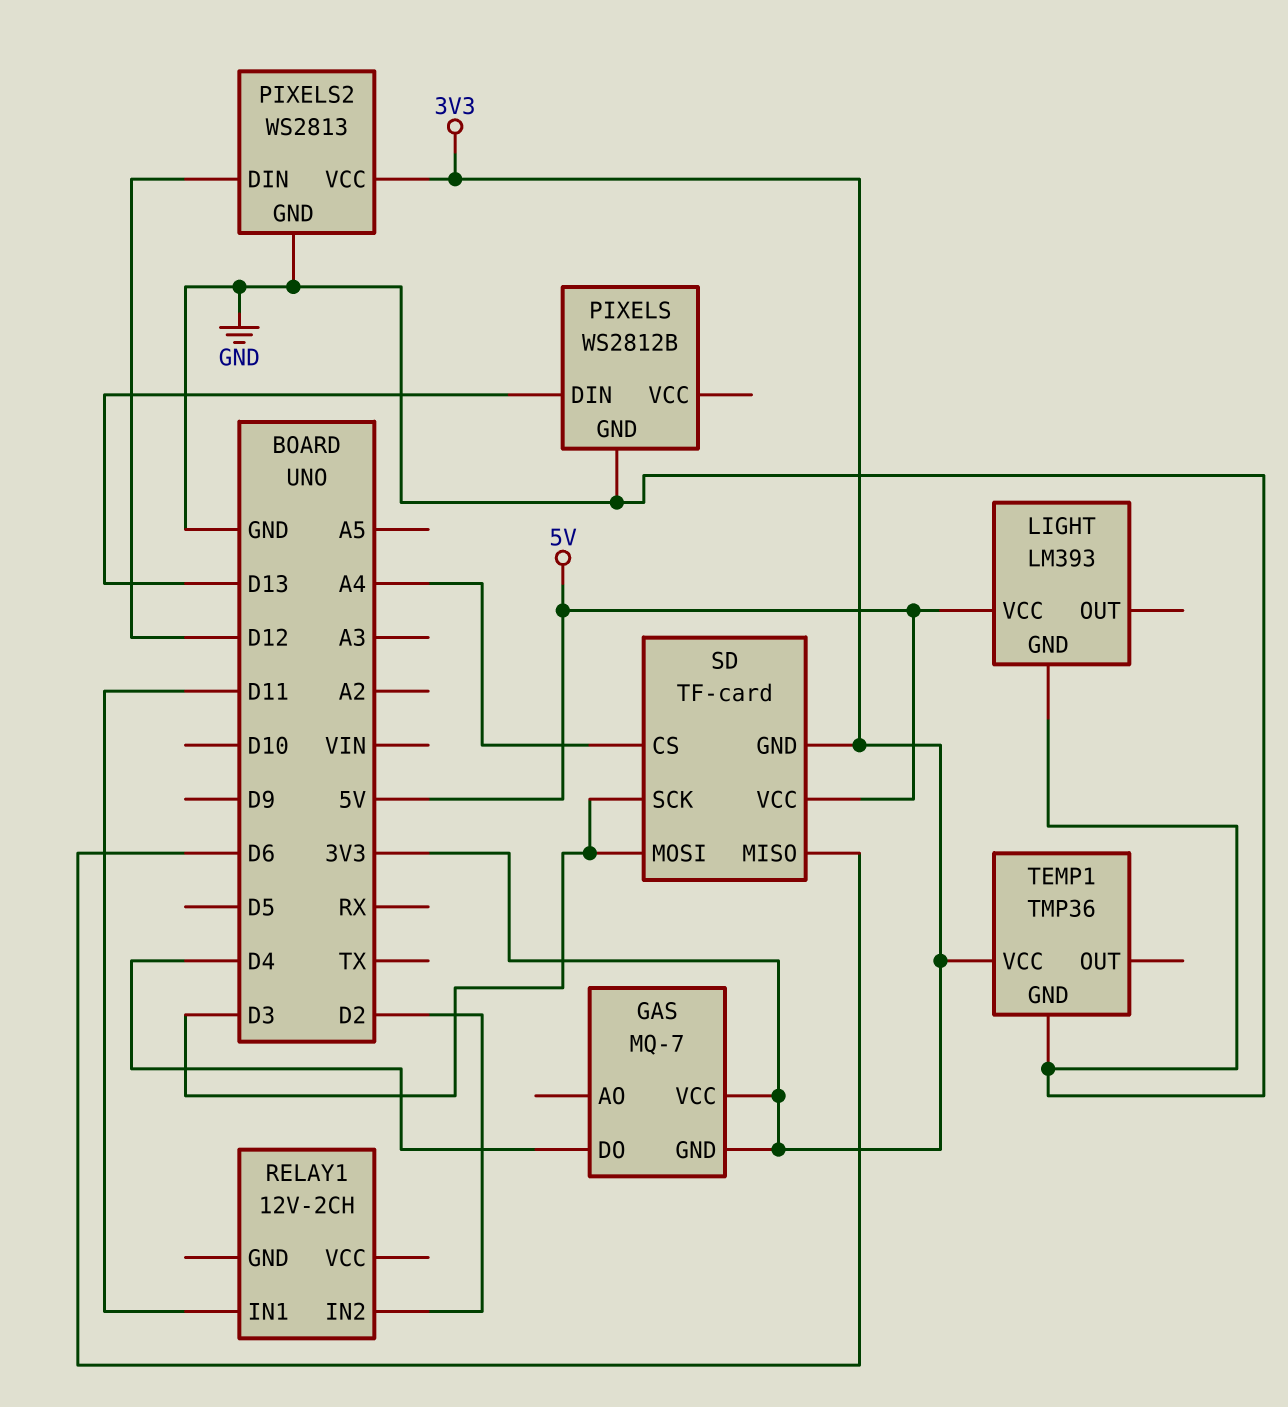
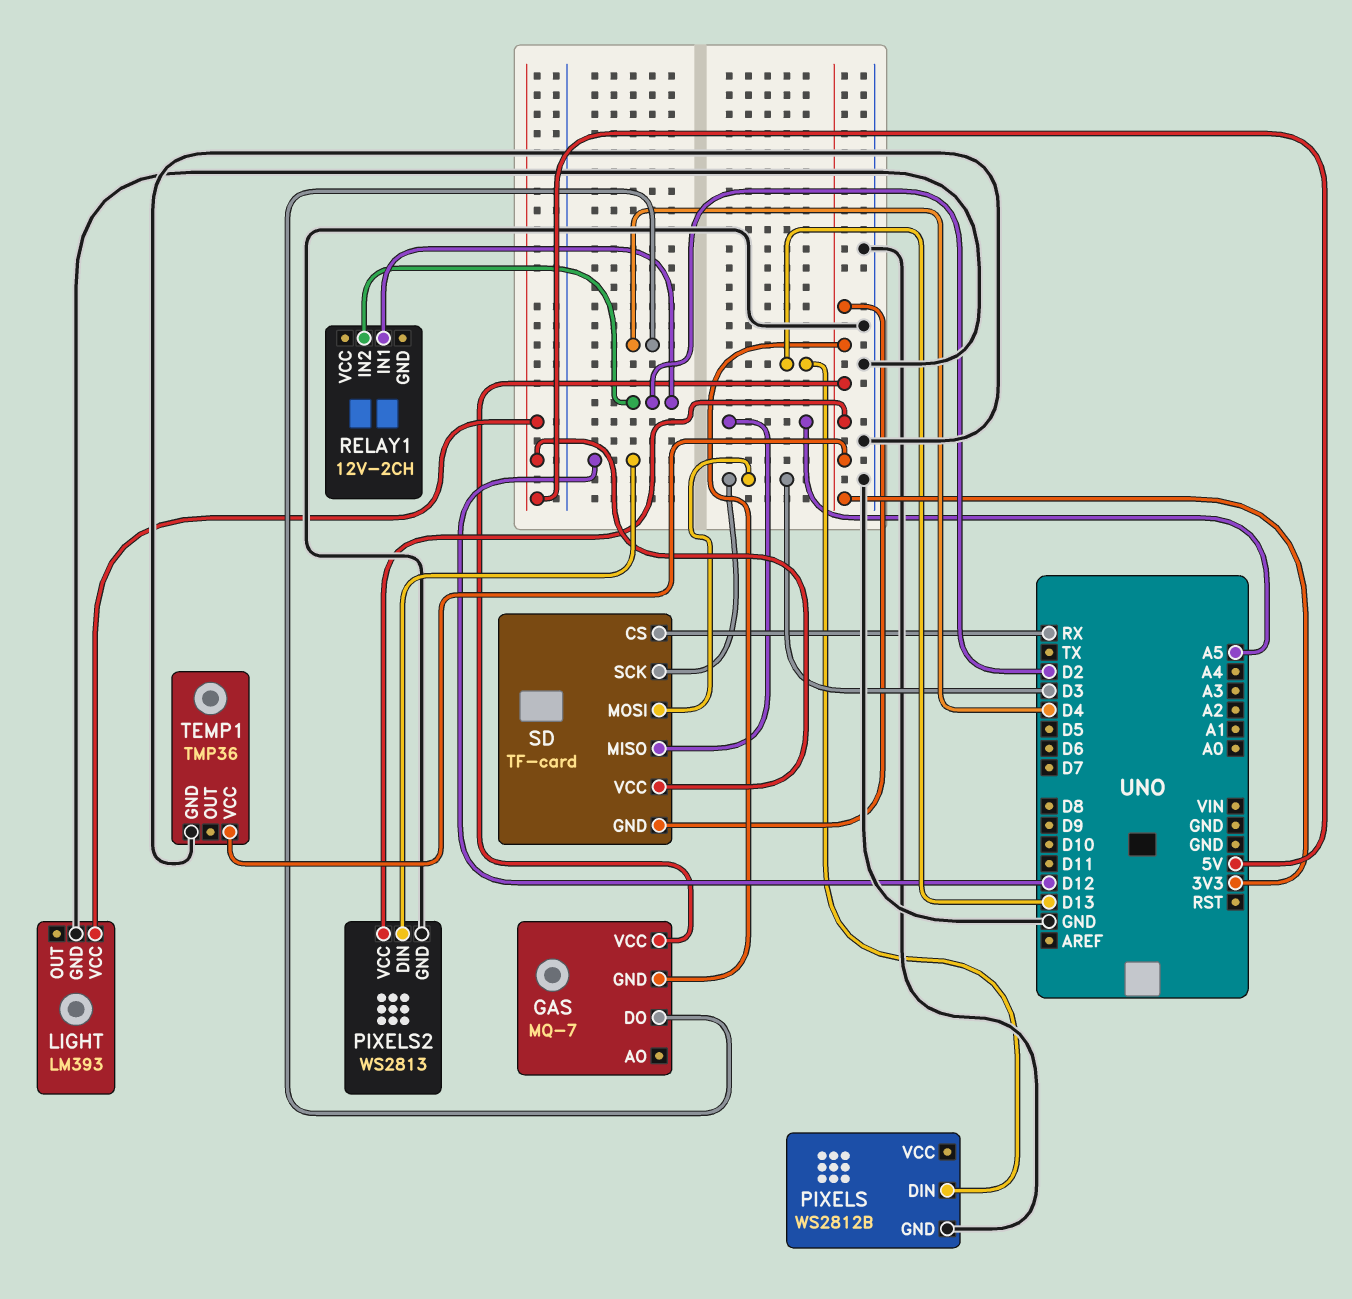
RELAY1 pin IN1: D11 -> D2
SD pin CS: A4 -> RX
SD pin MISO: D6 -> A5

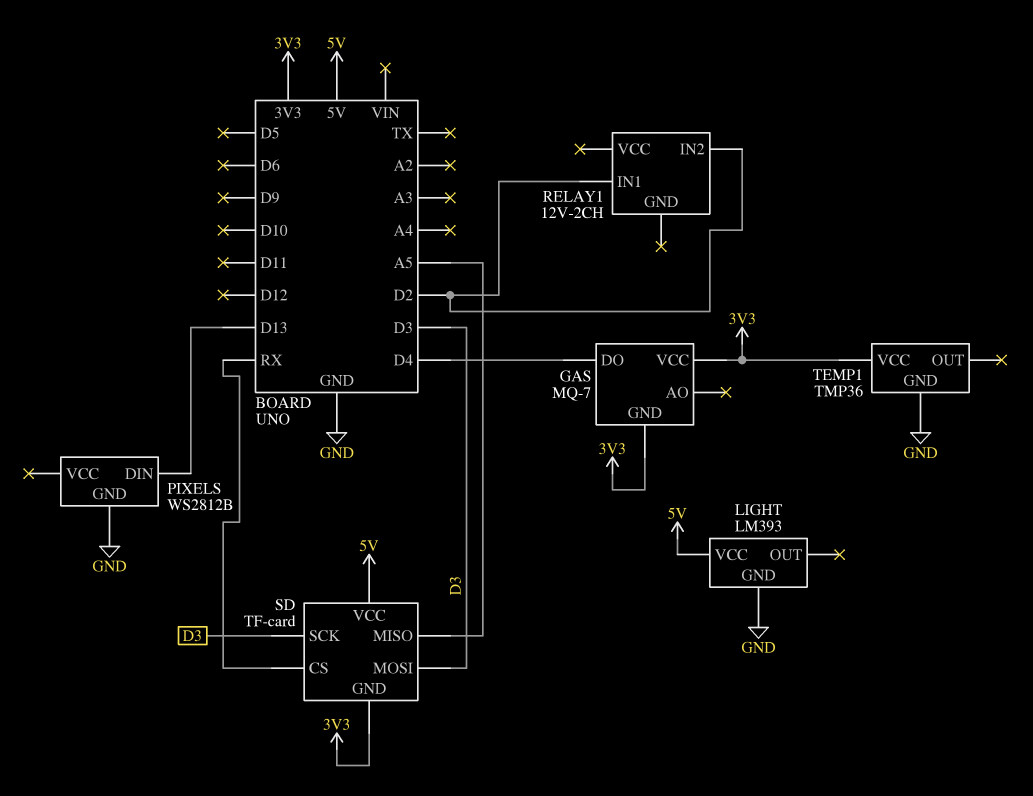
PIXELS2: WS2813 -> none
PIXELS2 pin DIN: D12 -> none
PIXELS2 pin GND: GND -> none
PIXELS2 pin VCC: 3V3 -> none

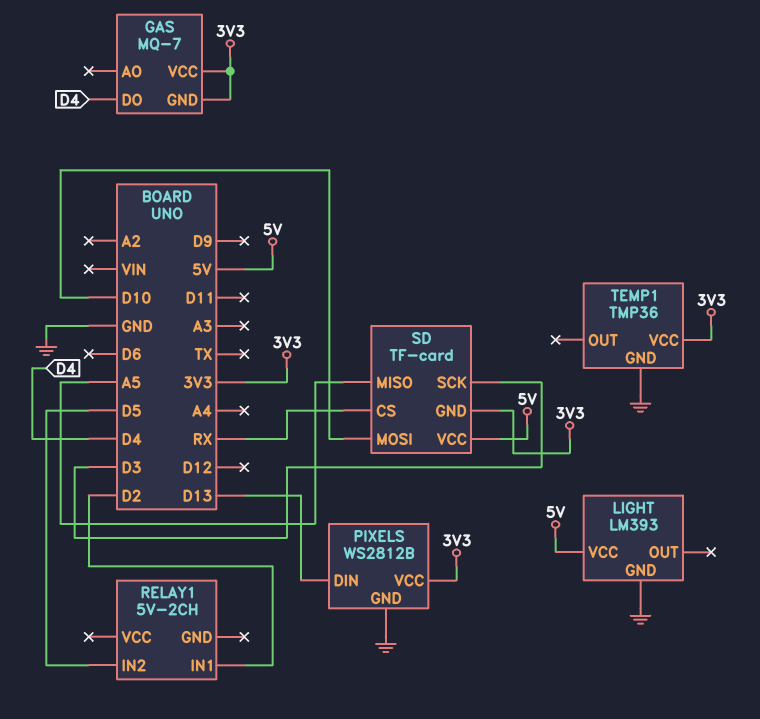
PIXELS pin VCC: none -> 3V3
RELAY1: 12V-2CH -> 5V-2CH
RELAY1 pin IN2: D2 -> D5
SD pin MOSI: D3 -> D10

